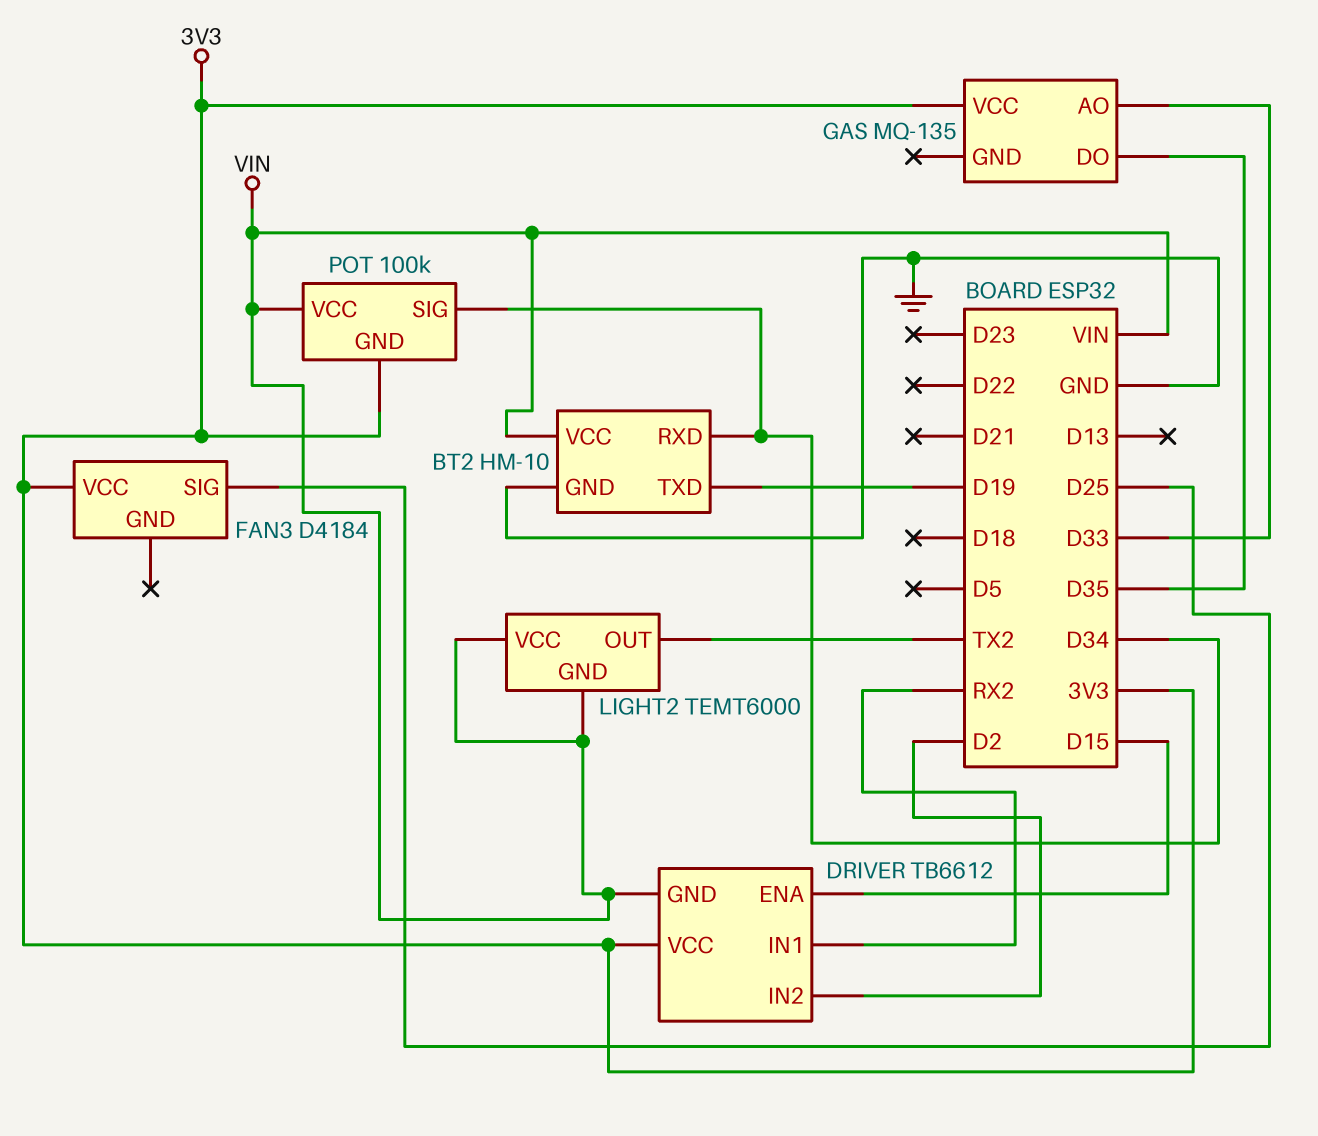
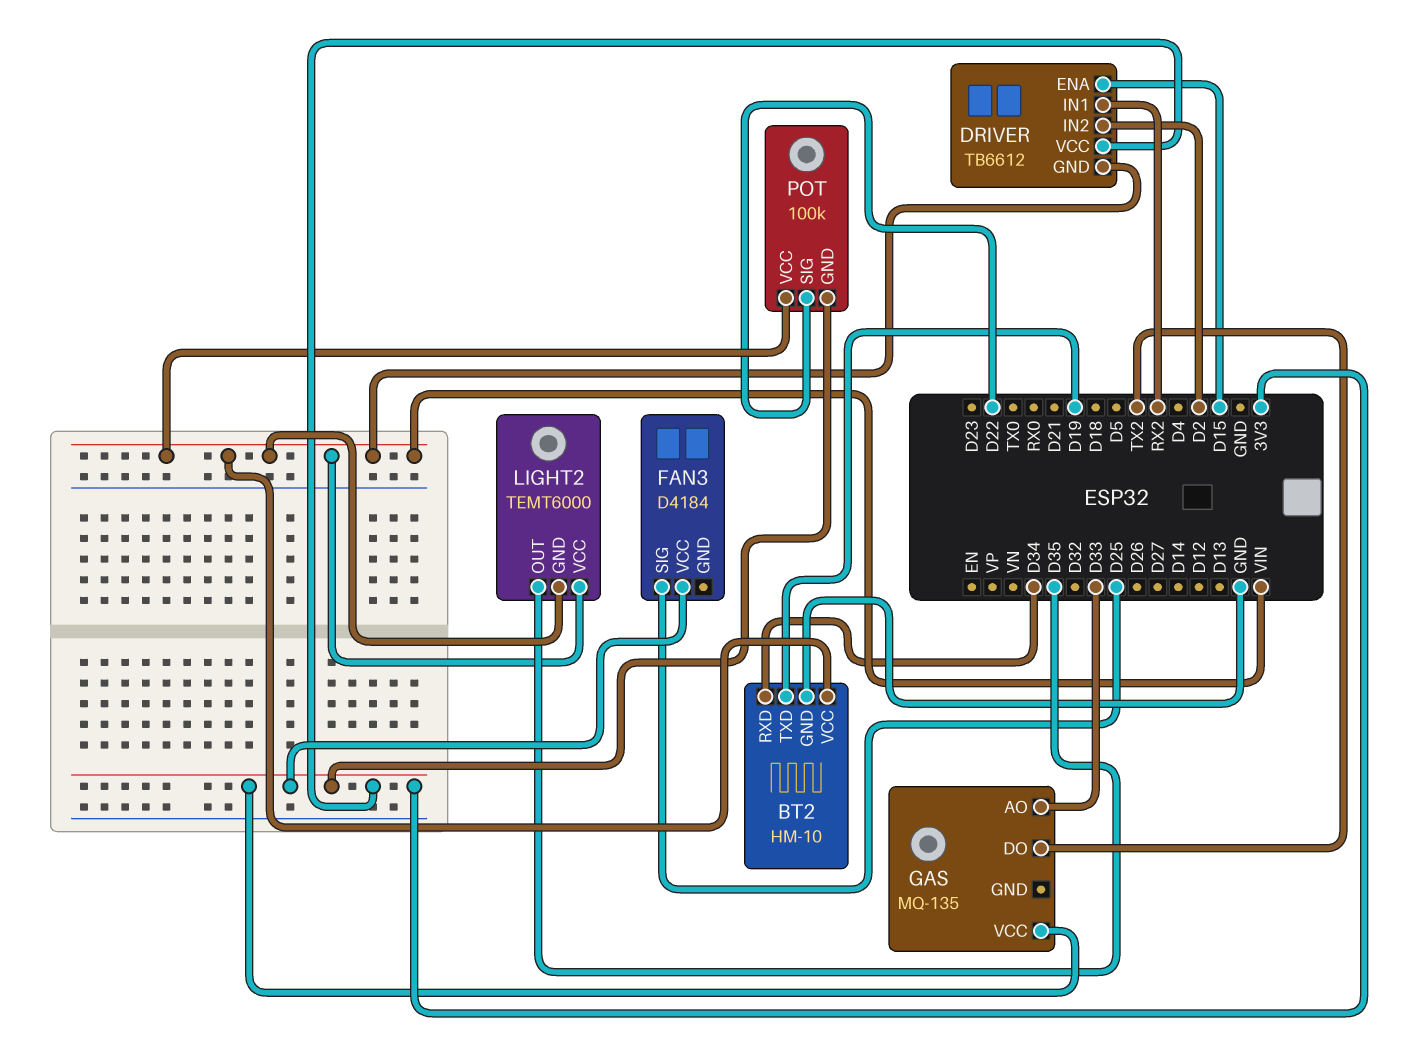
GAS pin DO: D35 -> TX2
LIGHT2 pin OUT: TX2 -> D35
POT pin SIG: D34 -> D22

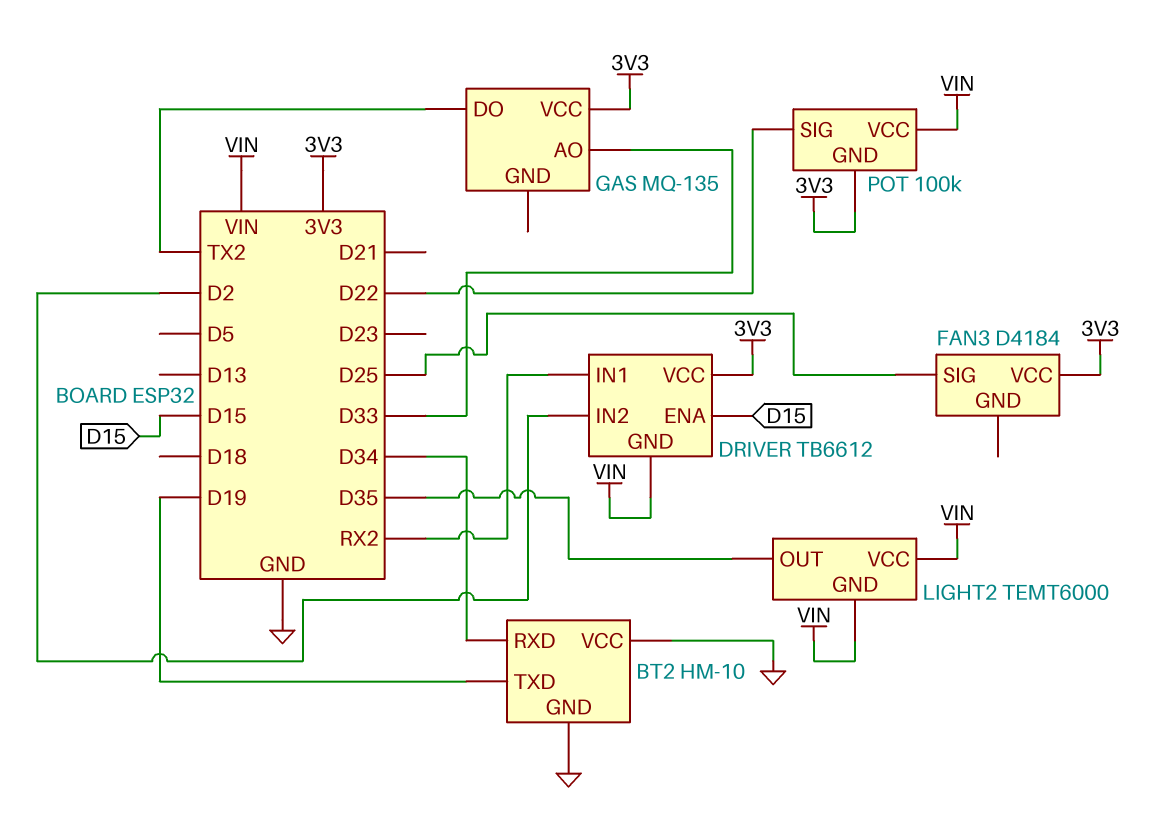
BT2 pin VCC: VIN -> GND

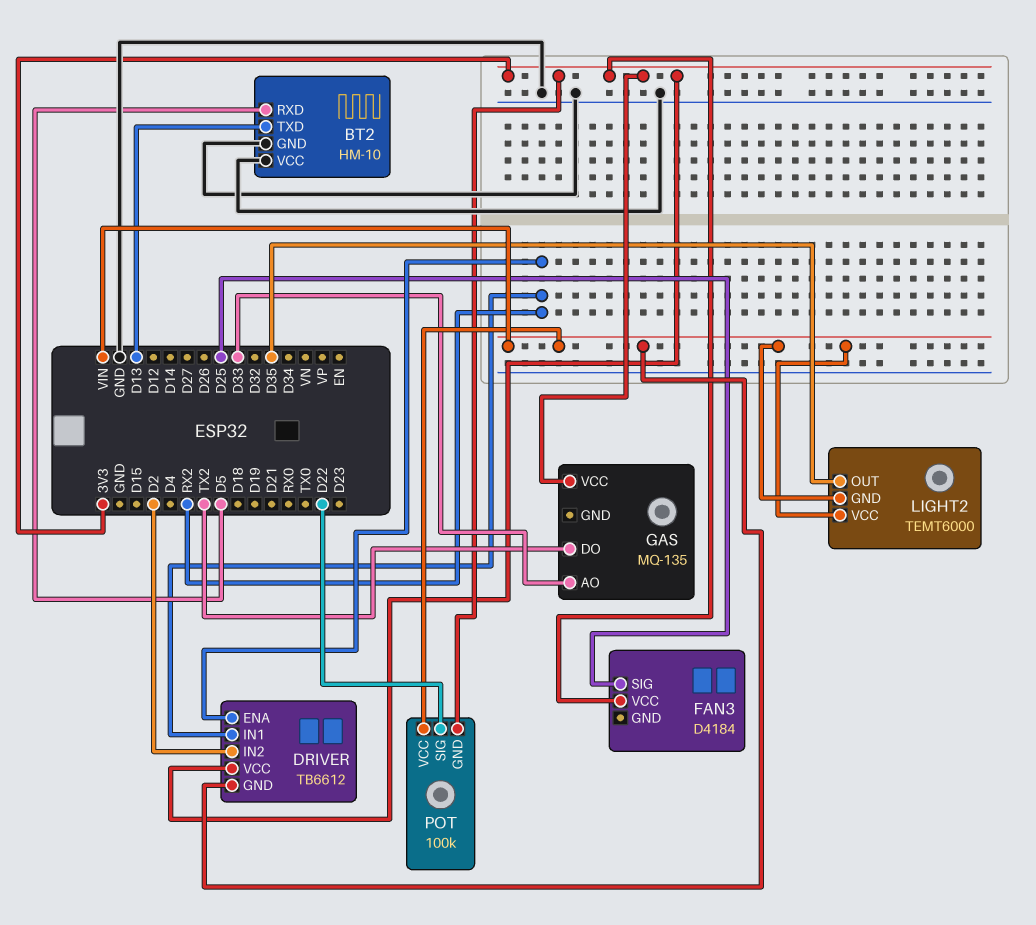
BT2 pin RXD: D34 -> D5
BT2 pin TXD: D19 -> D13
DRIVER pin ENA: D15 -> RX2

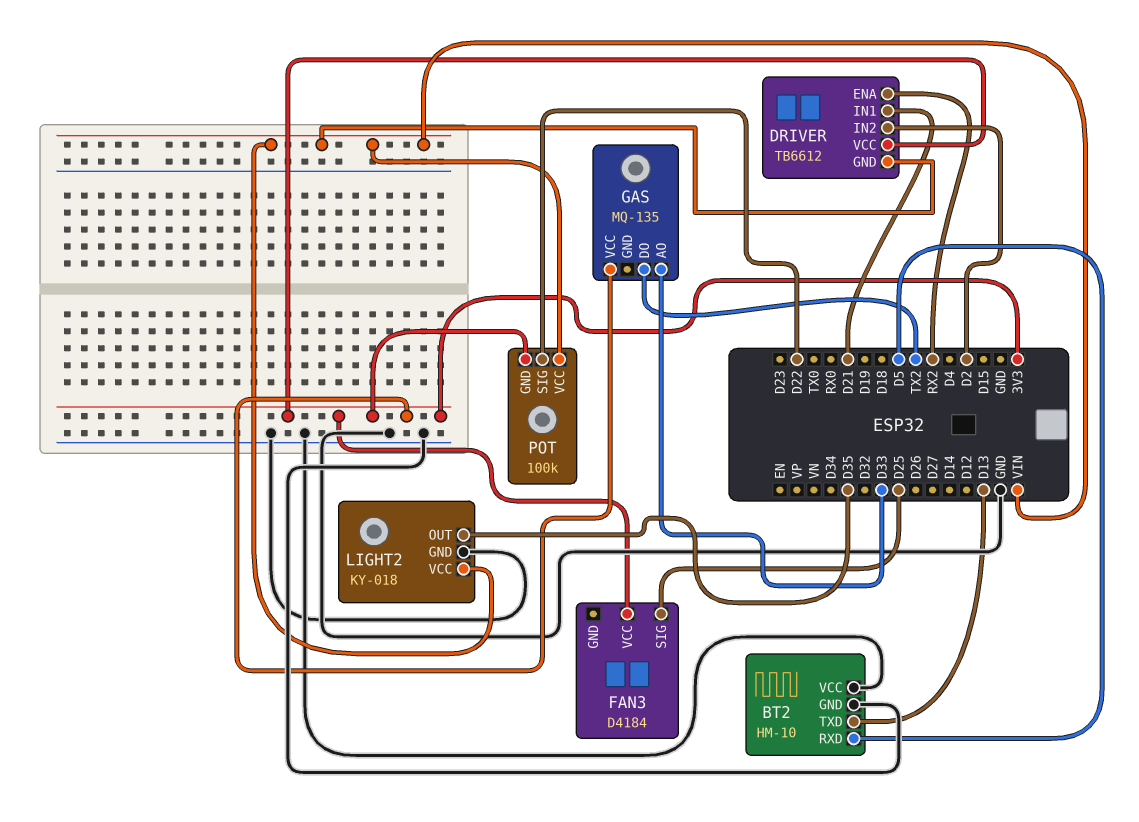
DRIVER pin IN1: RX2 -> D21
LIGHT2: TEMT6000 -> KY-018
LIGHT2 pin GND: VIN -> GND

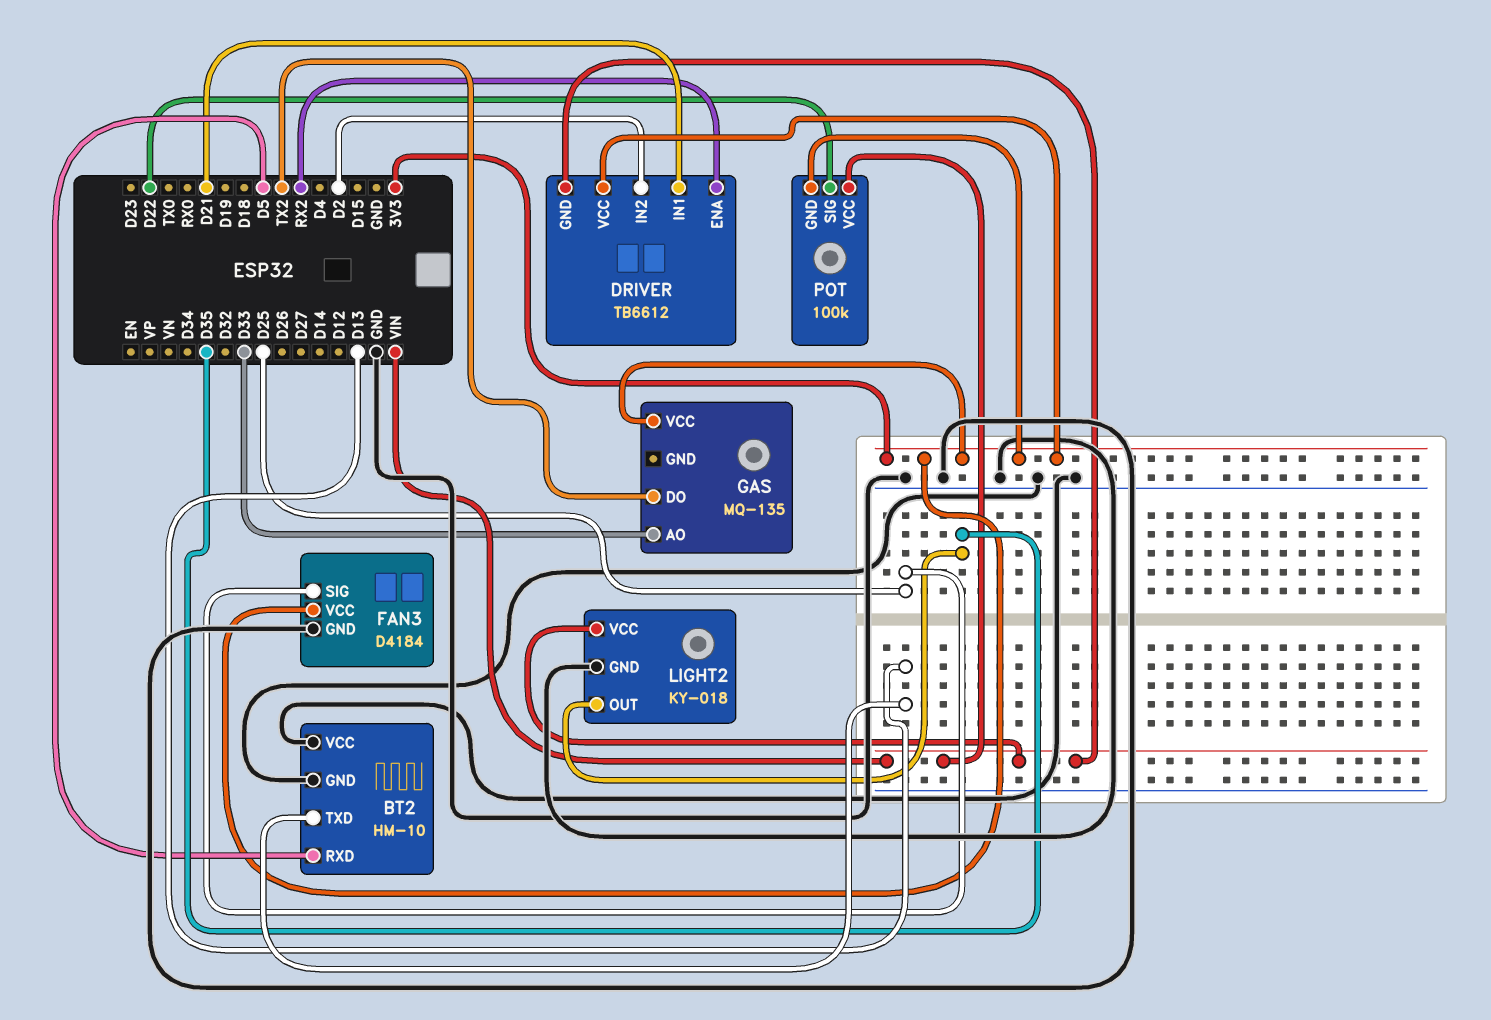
FAN3 pin GND: none -> GND

